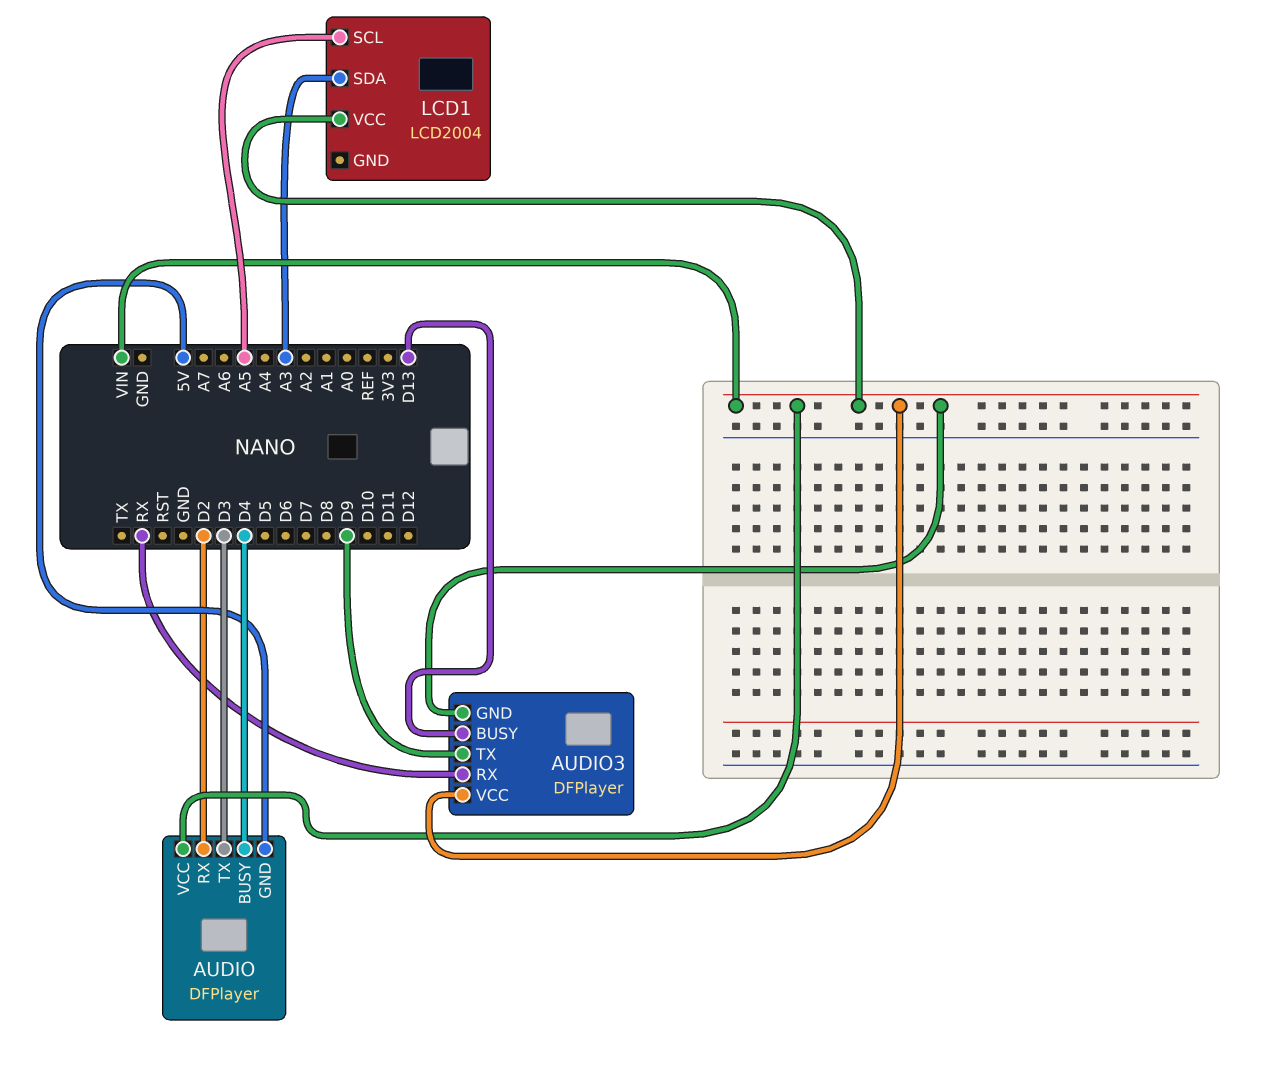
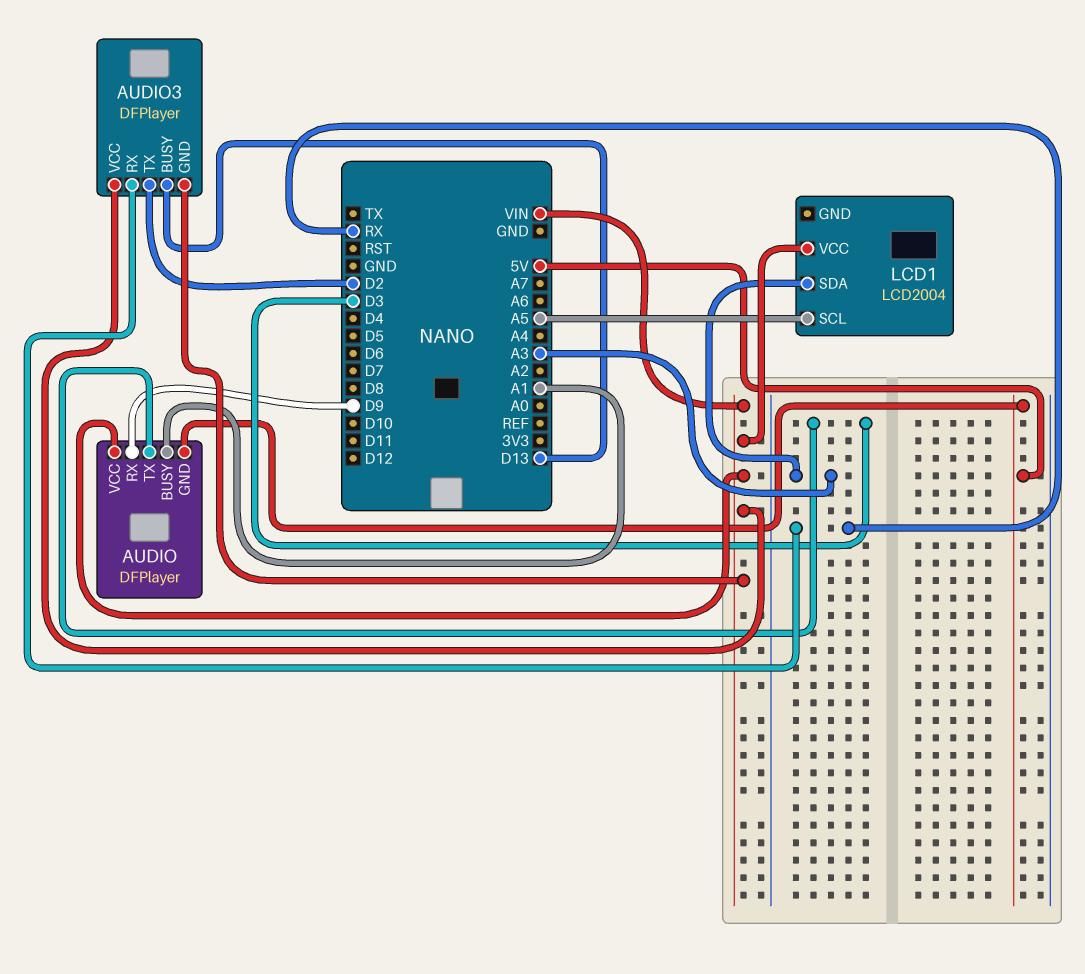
AUDIO pin BUSY: D4 -> A1
AUDIO pin RX: D2 -> D9
AUDIO3 pin TX: D9 -> D2

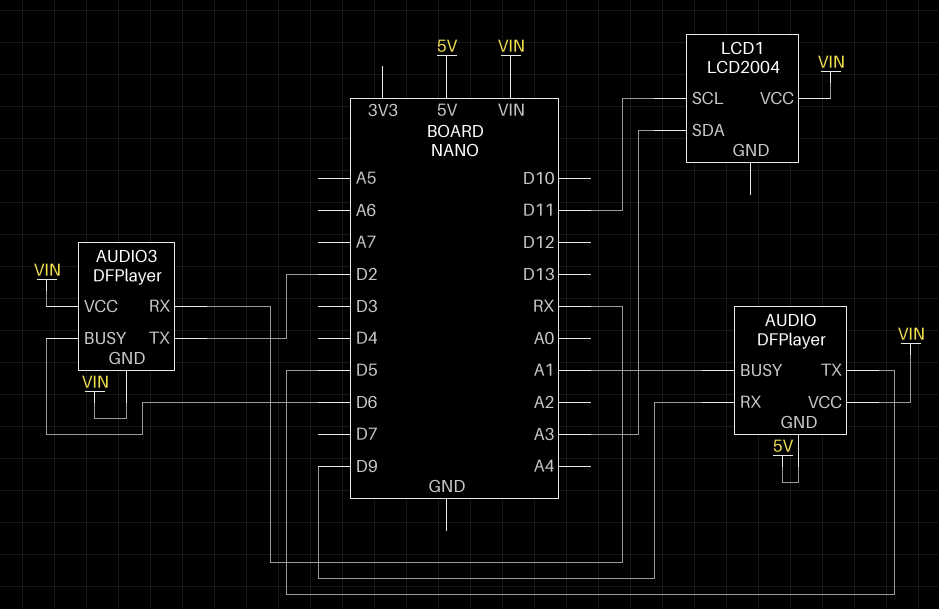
AUDIO pin TX: D3 -> D5
AUDIO3 pin BUSY: D13 -> D6
LCD1 pin SCL: A5 -> D11

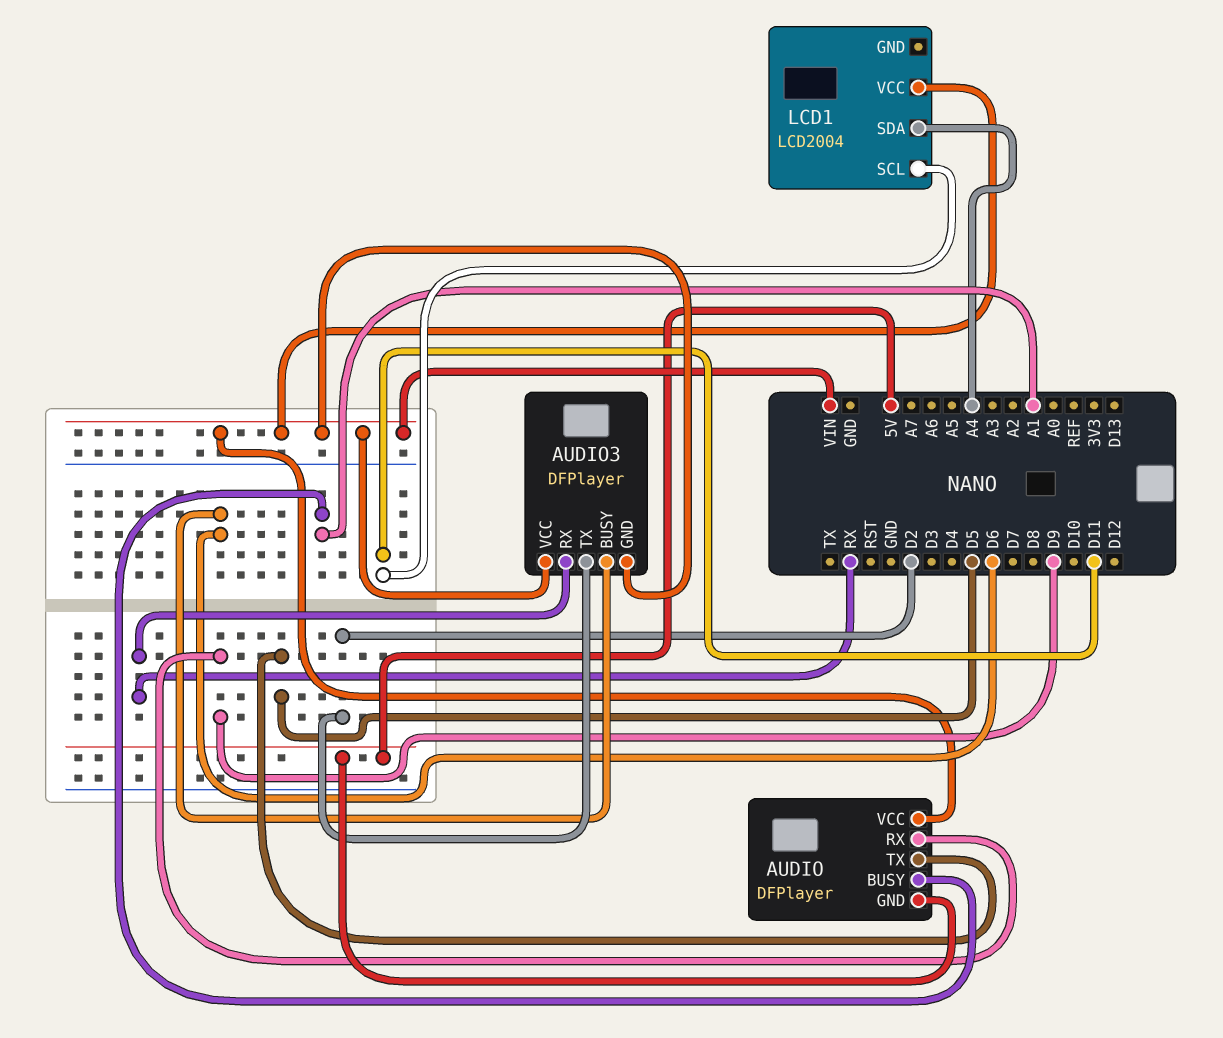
LCD1 pin SDA: A3 -> A4

